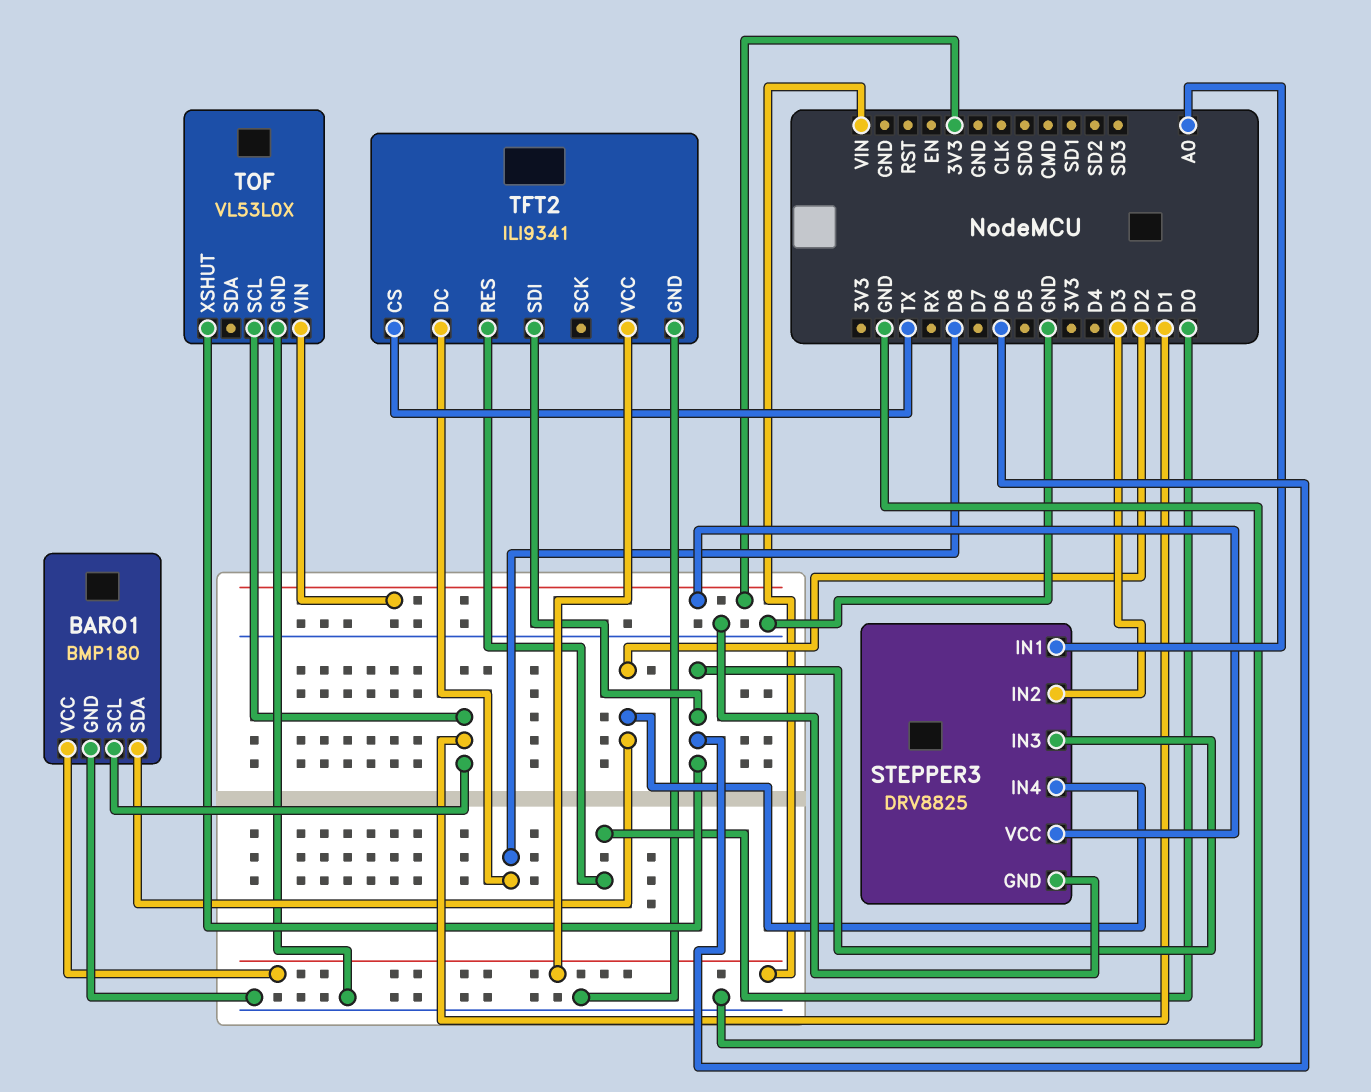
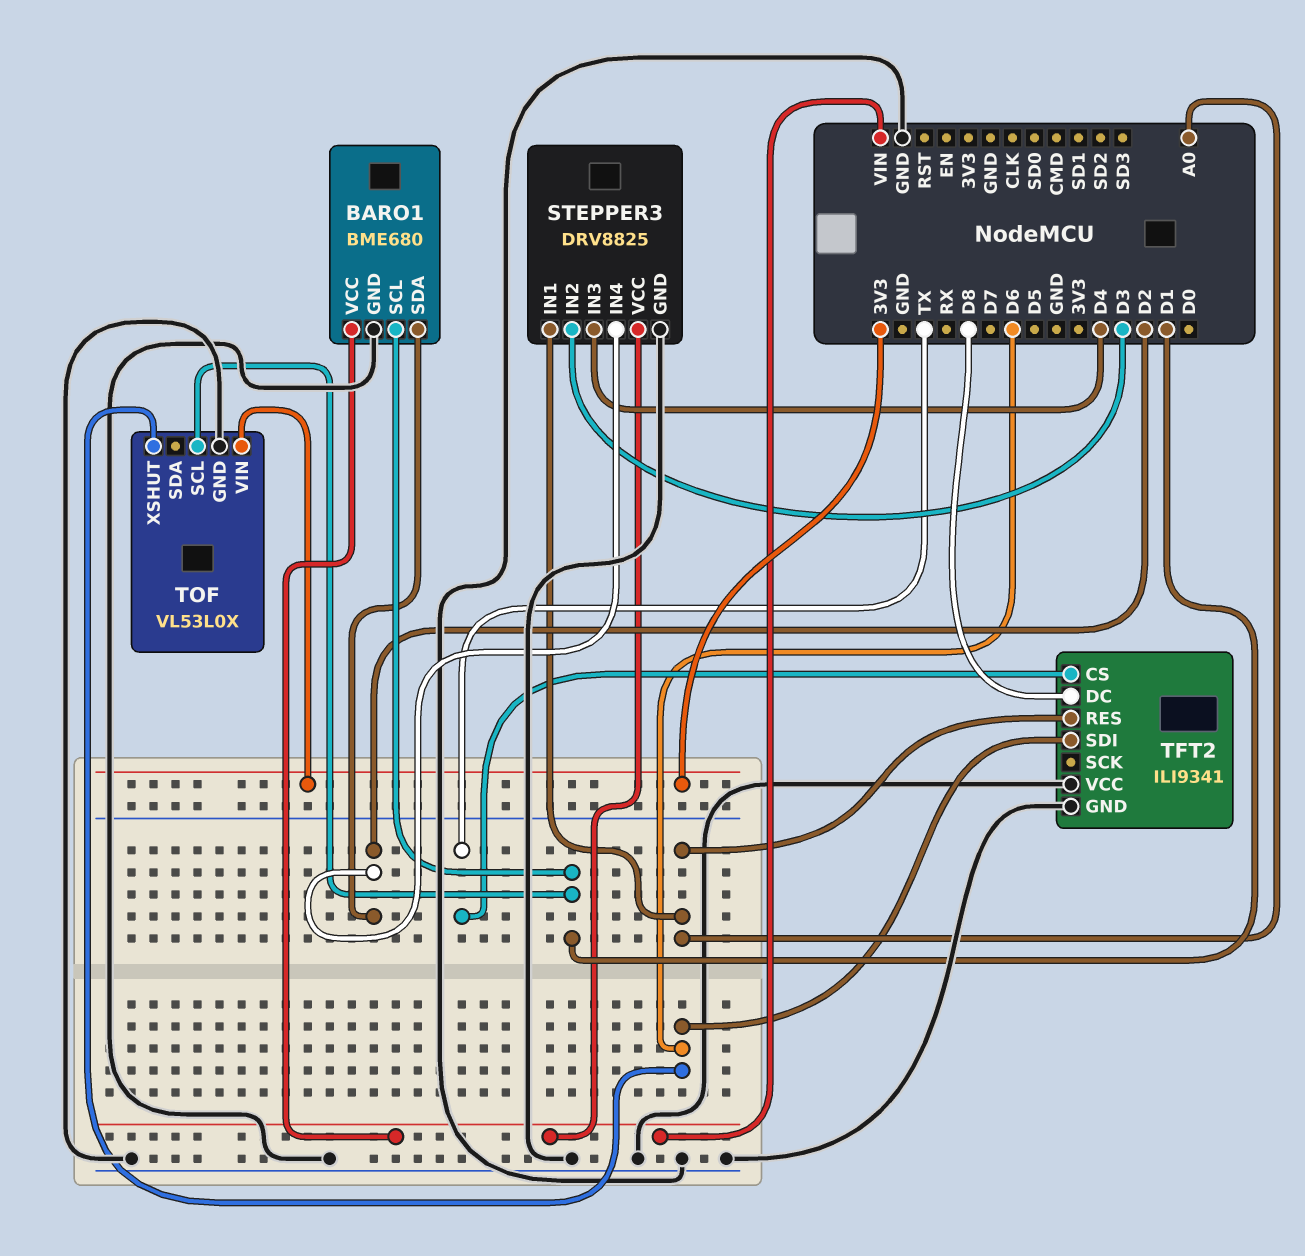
BARO1: BMP180 -> BME680
STEPPER3 pin IN3: D6 -> D4
STEPPER3 pin VCC: 3V3 -> VIN
TFT2 pin RES: D0 -> A0
TFT2 pin VCC: VIN -> GND

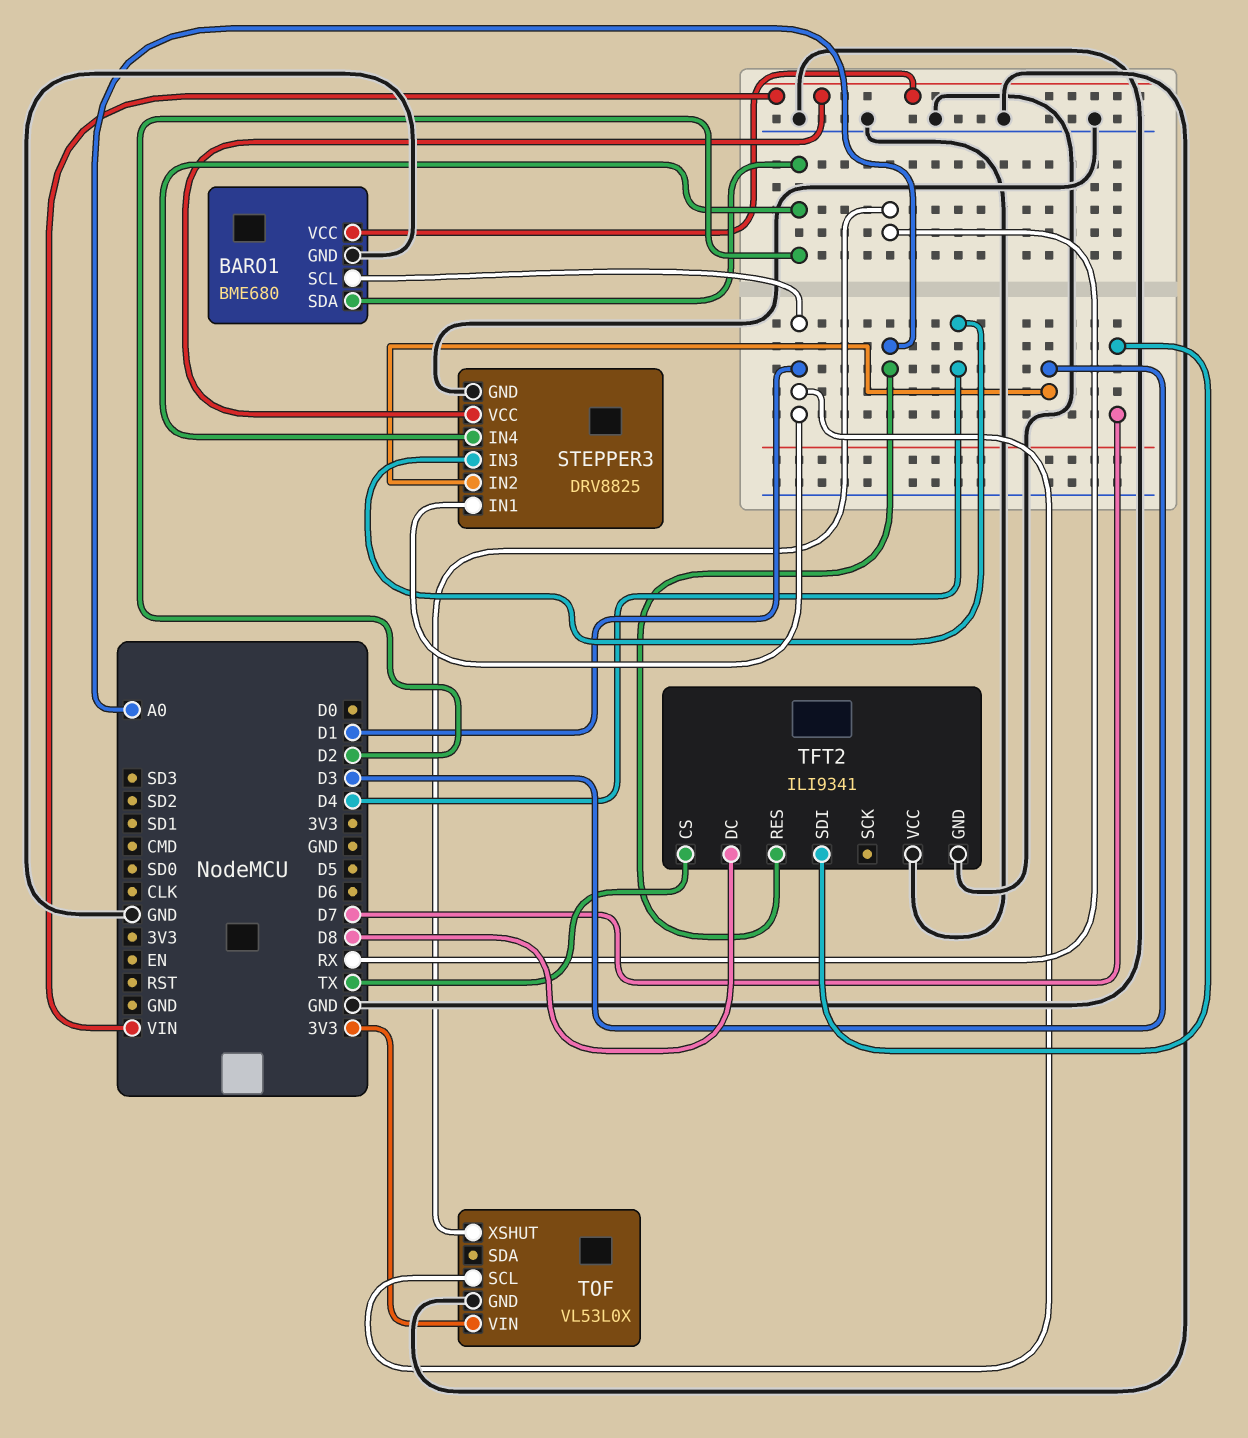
STEPPER3 pin IN1: A0 -> D1
TFT2 pin SDI: D6 -> D7
TOF pin XSHUT: D6 -> RX

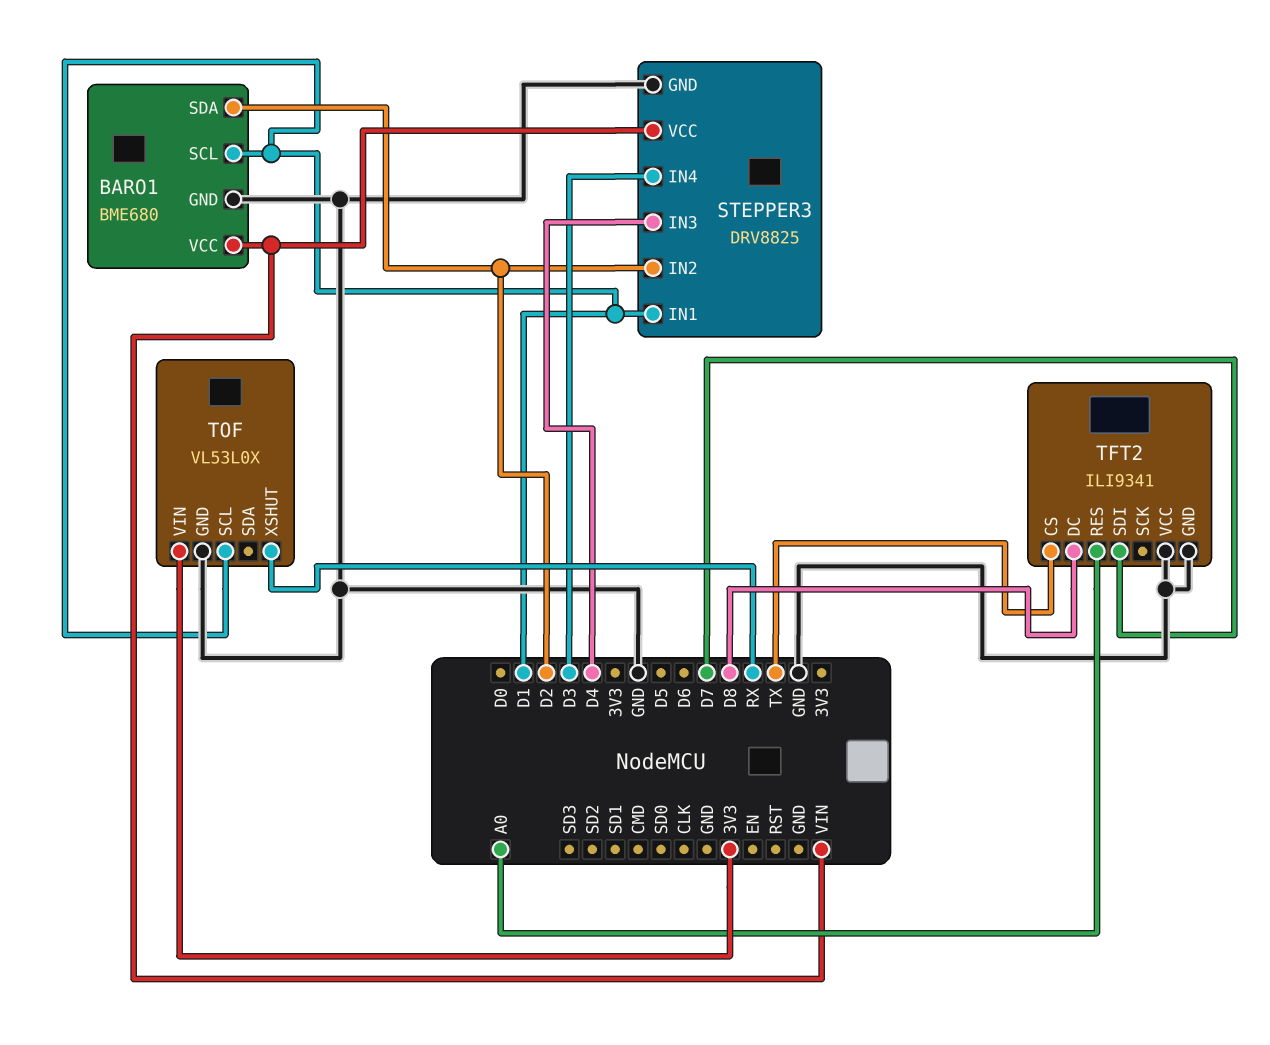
STEPPER3 pin IN2: D3 -> D2
STEPPER3 pin IN4: D2 -> D3

